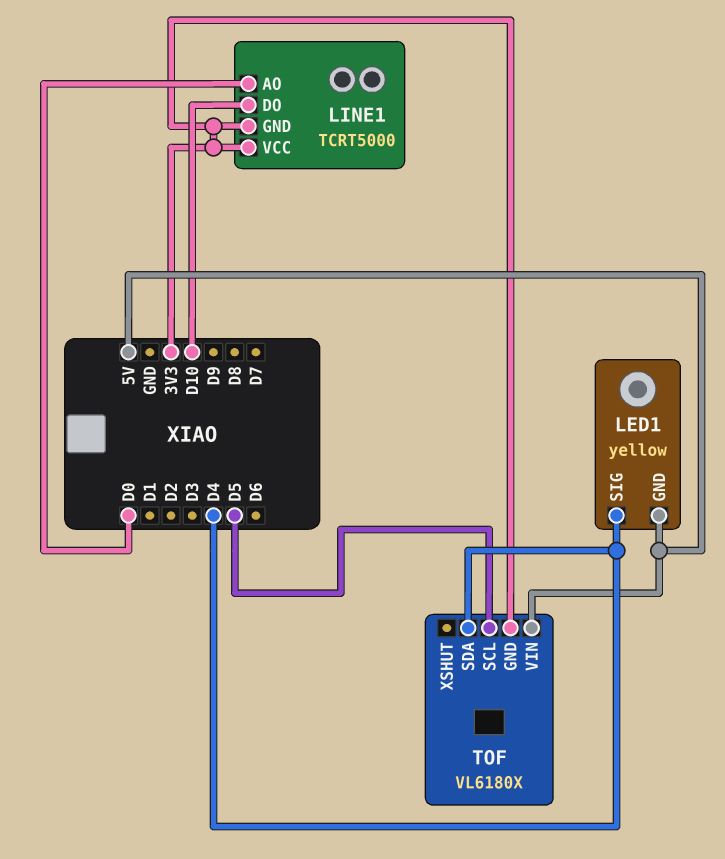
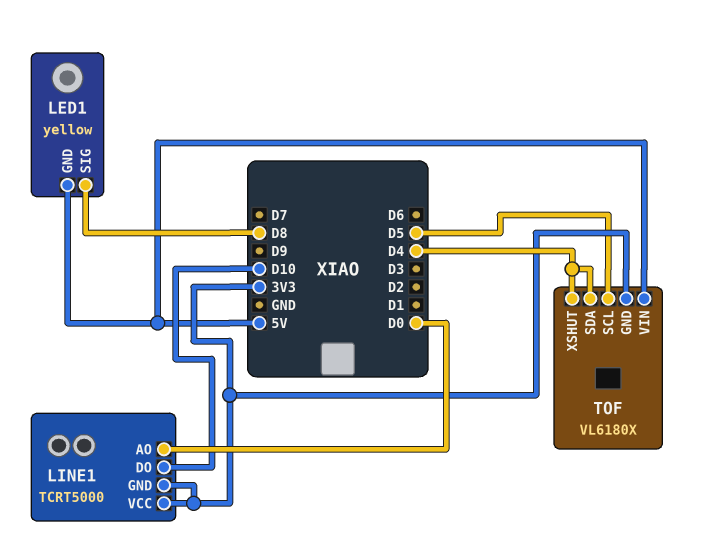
LED1 pin SIG: D4 -> D8
TOF pin XSHUT: none -> D4

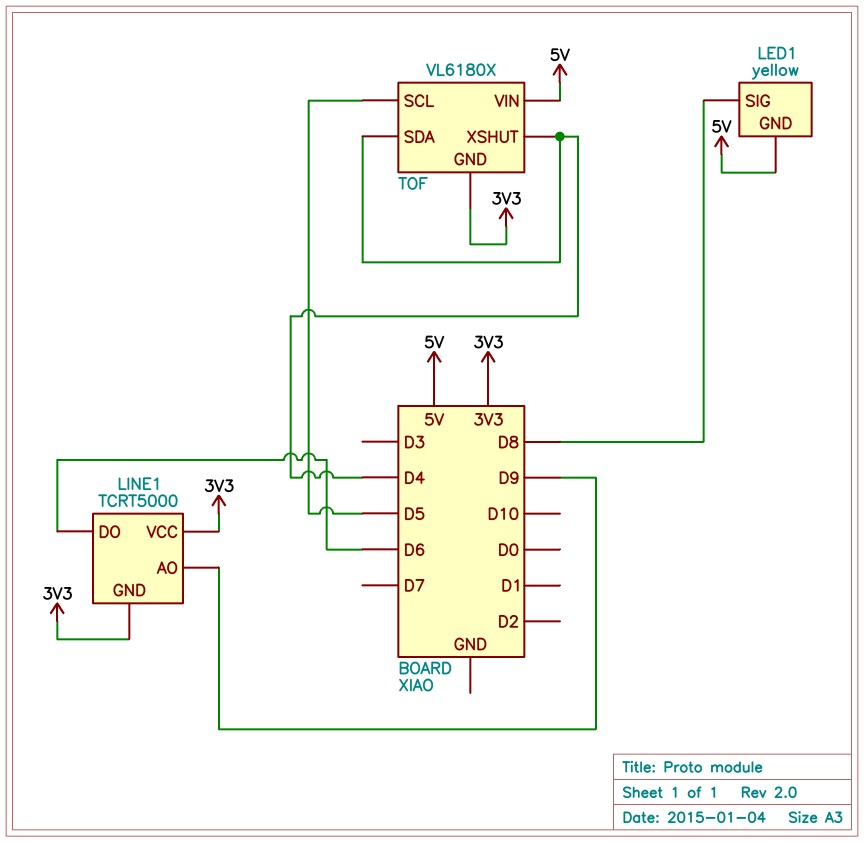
LINE1 pin AO: D0 -> D9
LINE1 pin DO: D10 -> D6

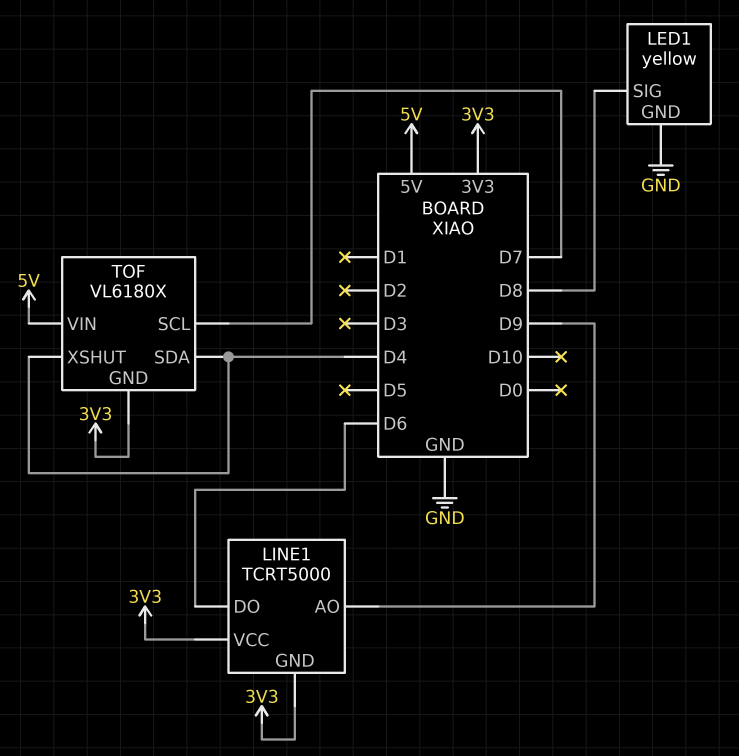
LED1 pin GND: 5V -> GND
TOF pin SCL: D5 -> D7

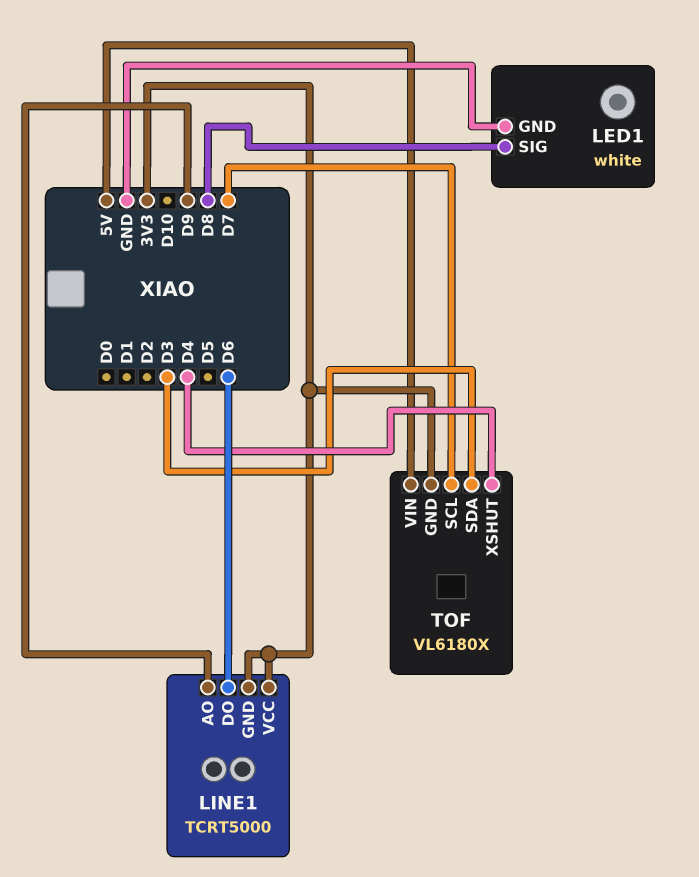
LED1: yellow -> white
TOF pin SDA: D4 -> D3

